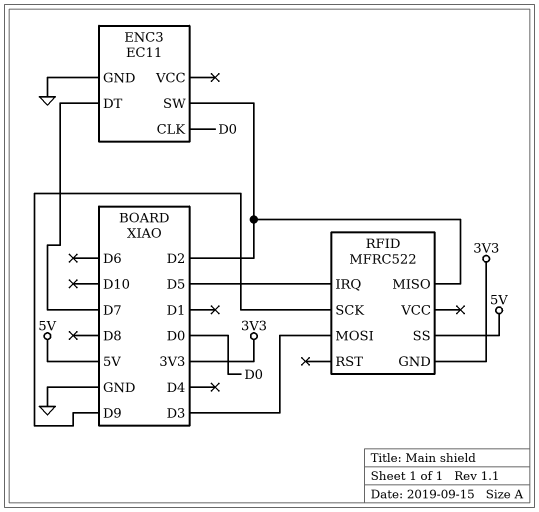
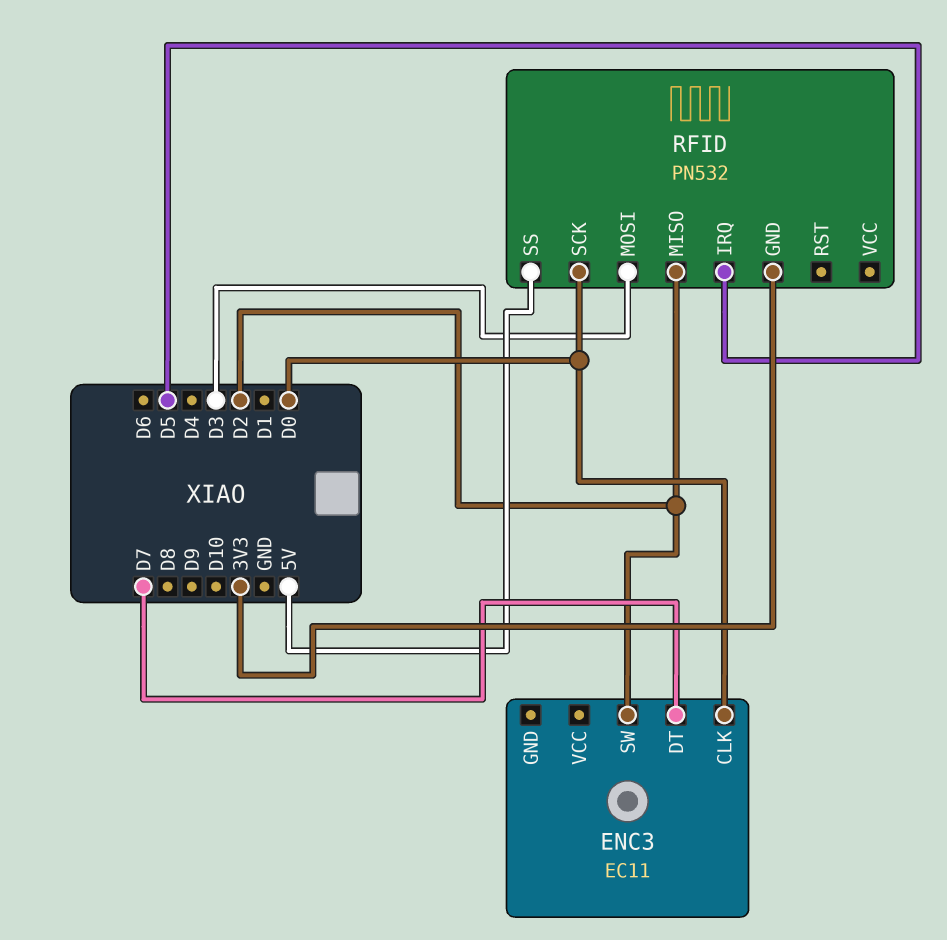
ENC3 pin GND: GND -> none
RFID: MFRC522 -> PN532
RFID pin SCK: D9 -> D0

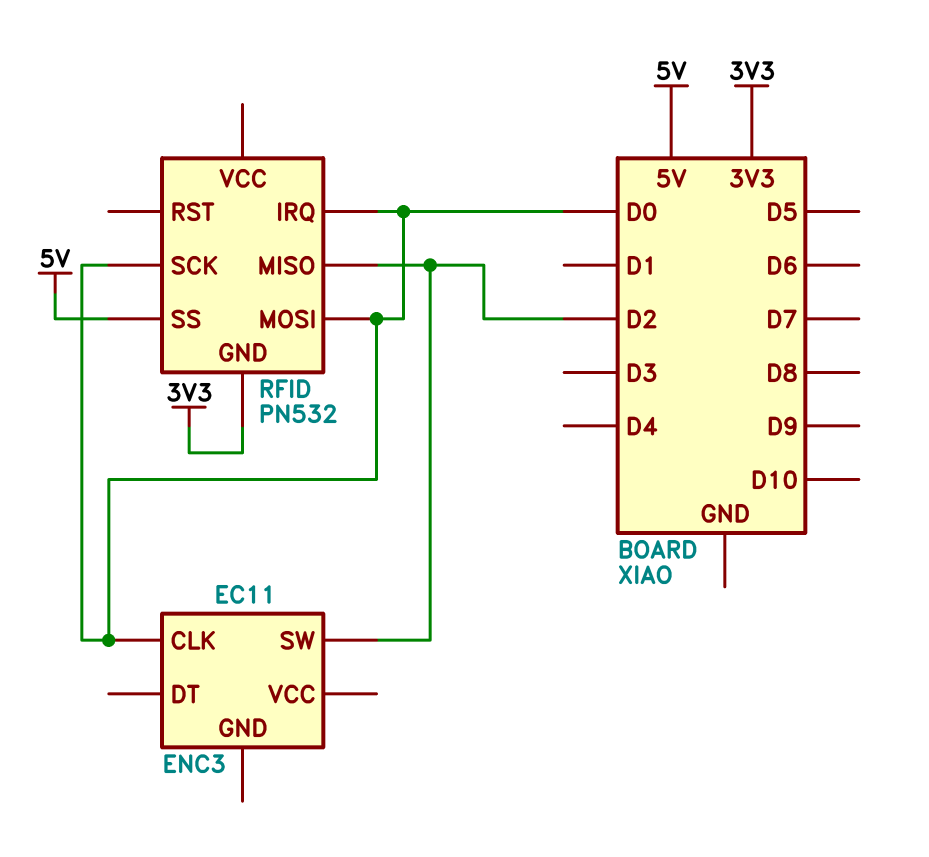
ENC3 pin DT: D7 -> none
RFID pin IRQ: D5 -> D0
RFID pin MOSI: D3 -> D0

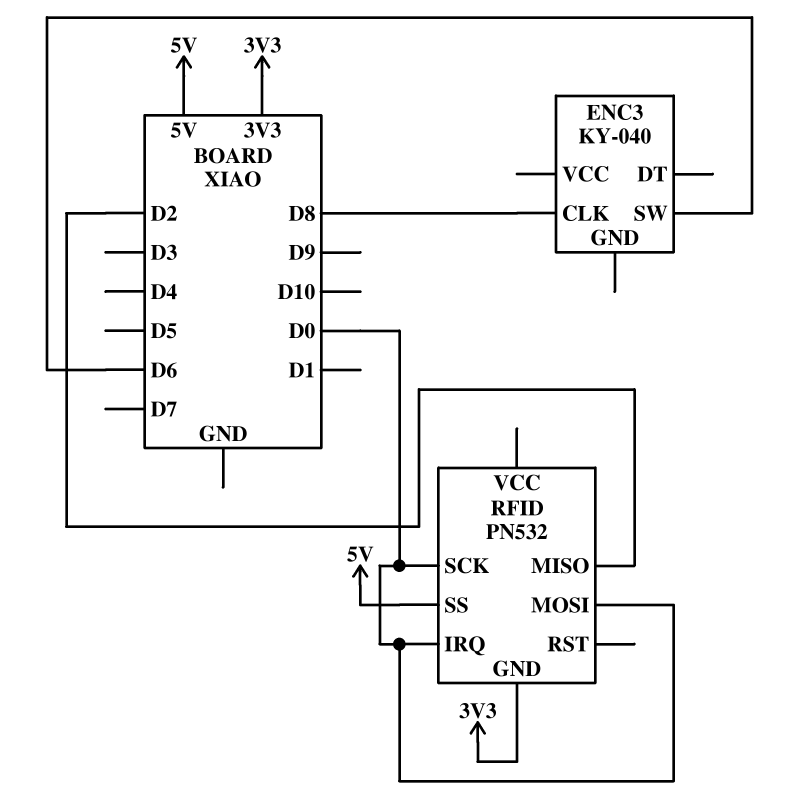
ENC3: EC11 -> KY-040
ENC3 pin CLK: D0 -> D8
ENC3 pin SW: D2 -> D6

